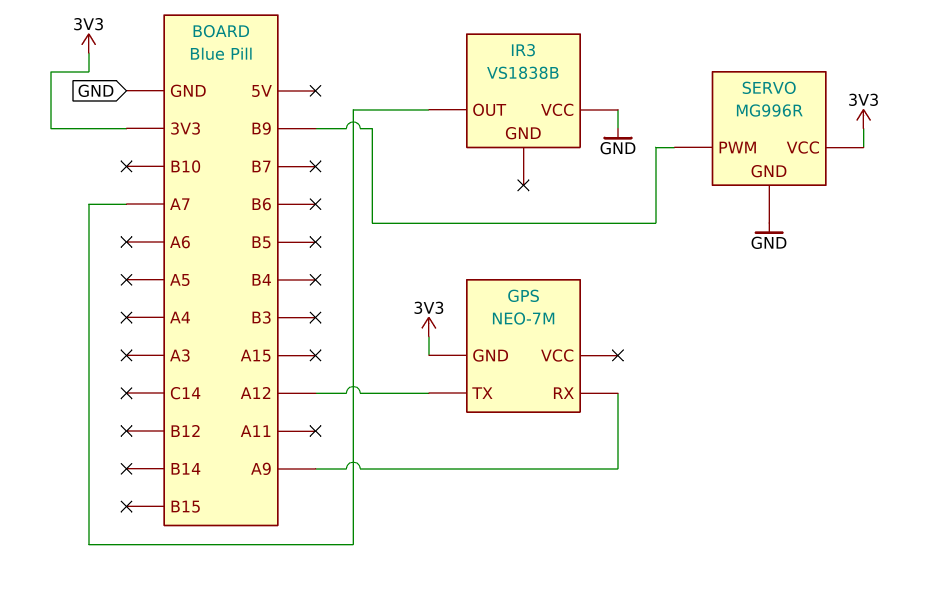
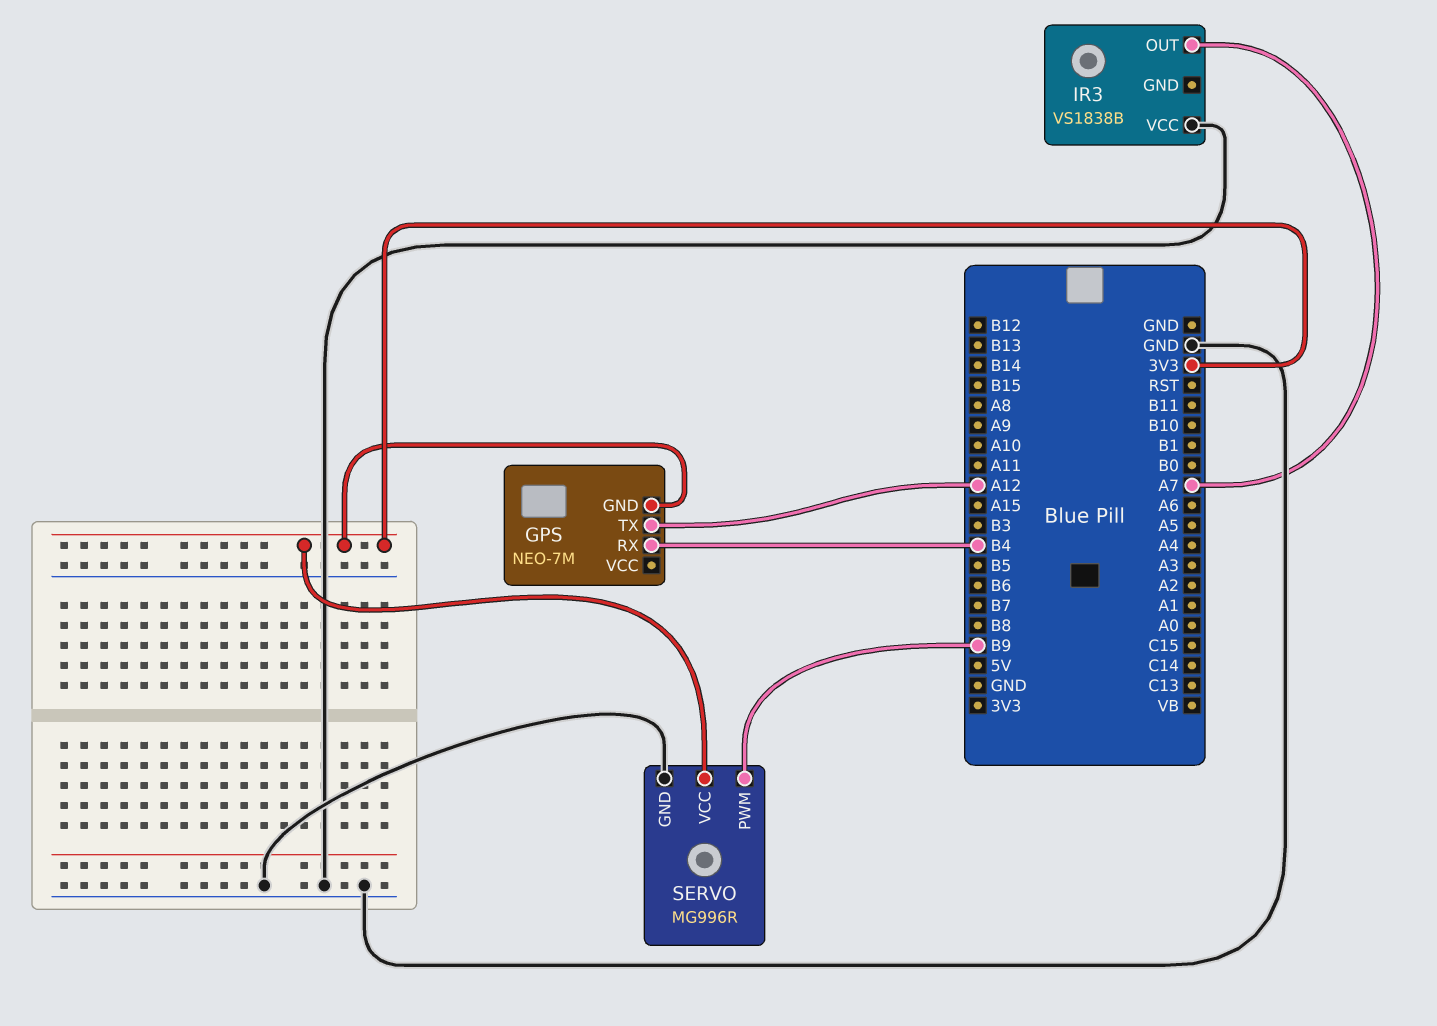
GPS pin RX: A9 -> B4

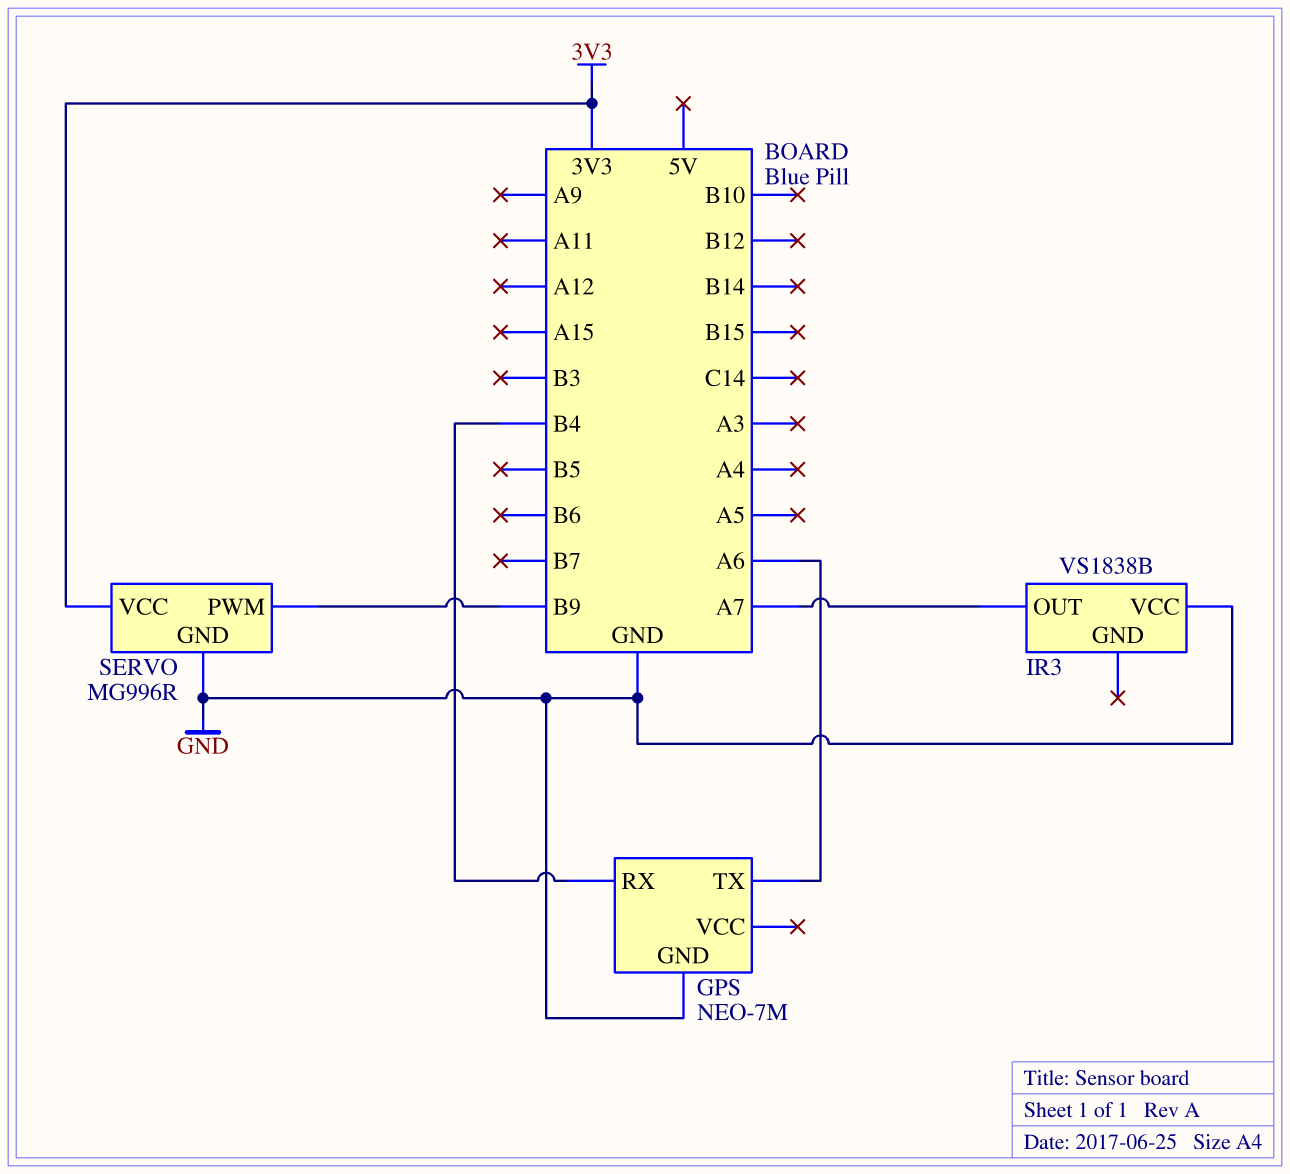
GPS pin GND: 3V3 -> GND
GPS pin TX: A12 -> A6

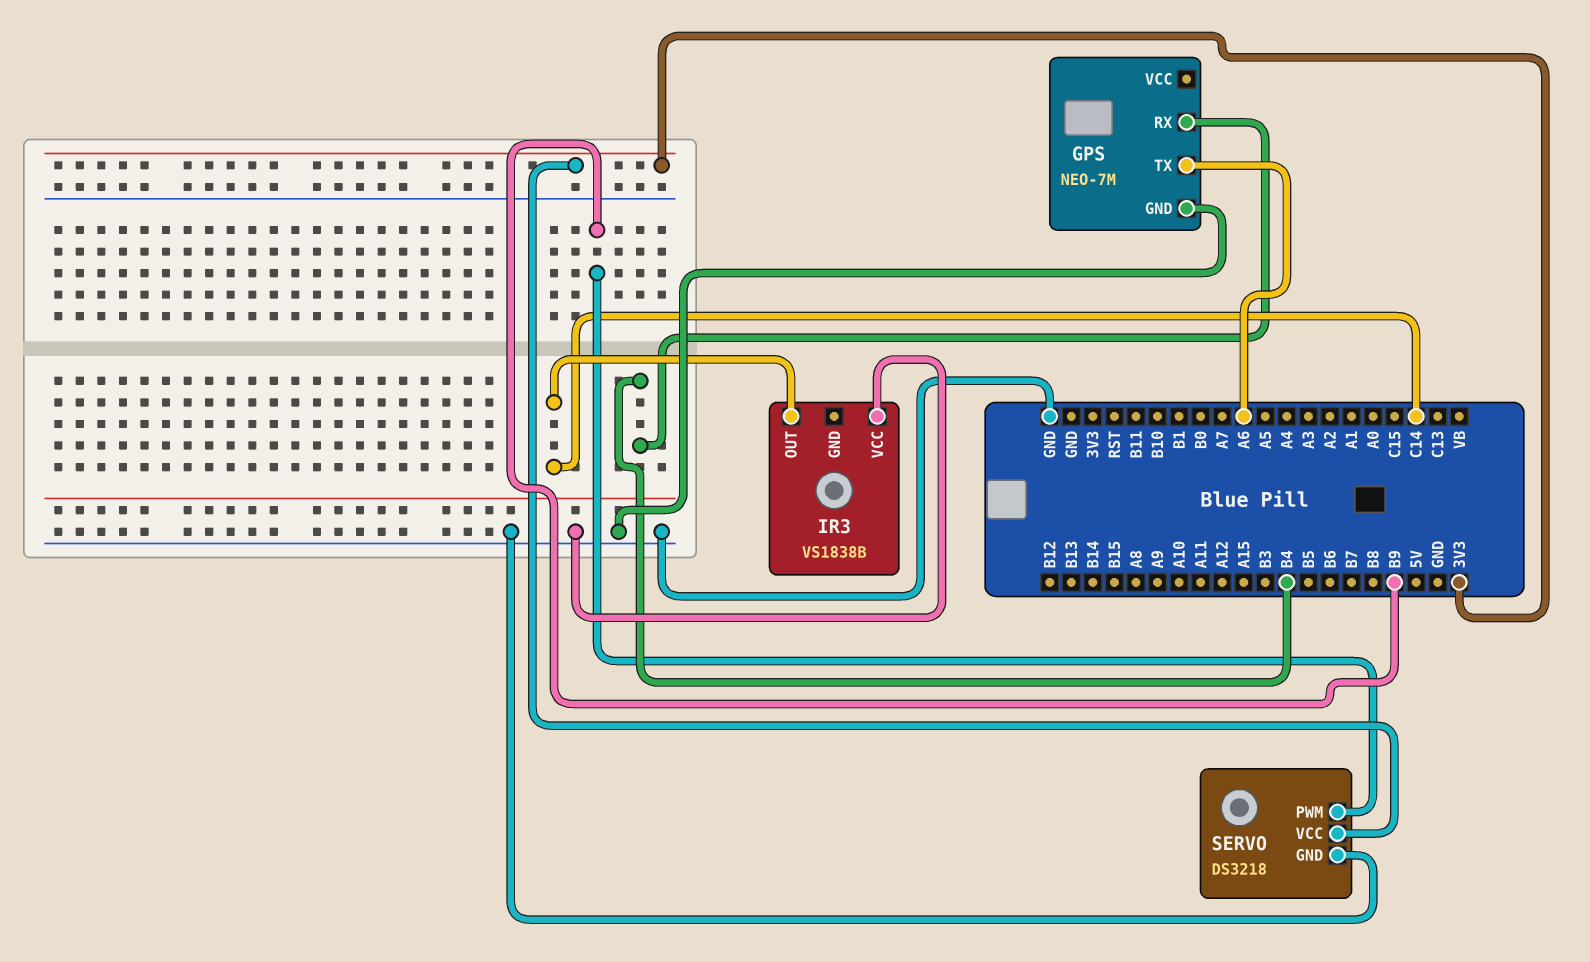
IR3 pin OUT: A7 -> C14
SERVO: MG996R -> DS3218

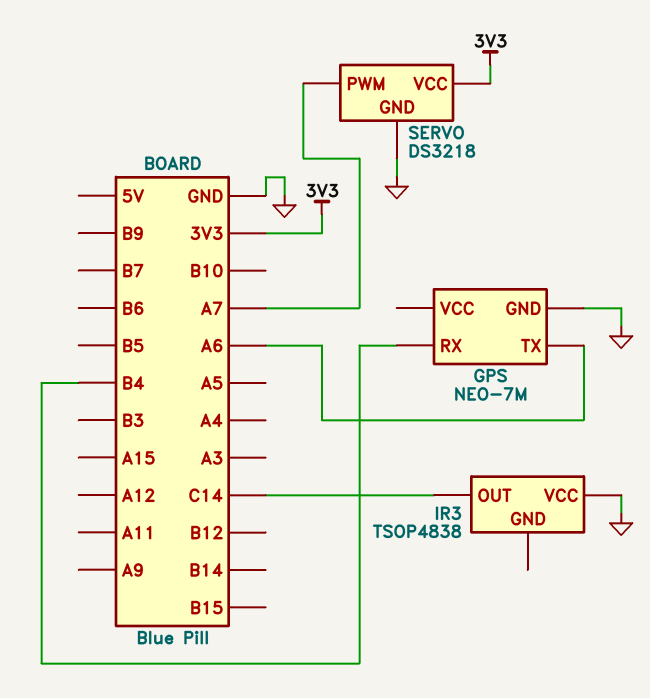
IR3: VS1838B -> TSOP4838
SERVO pin PWM: B9 -> A7

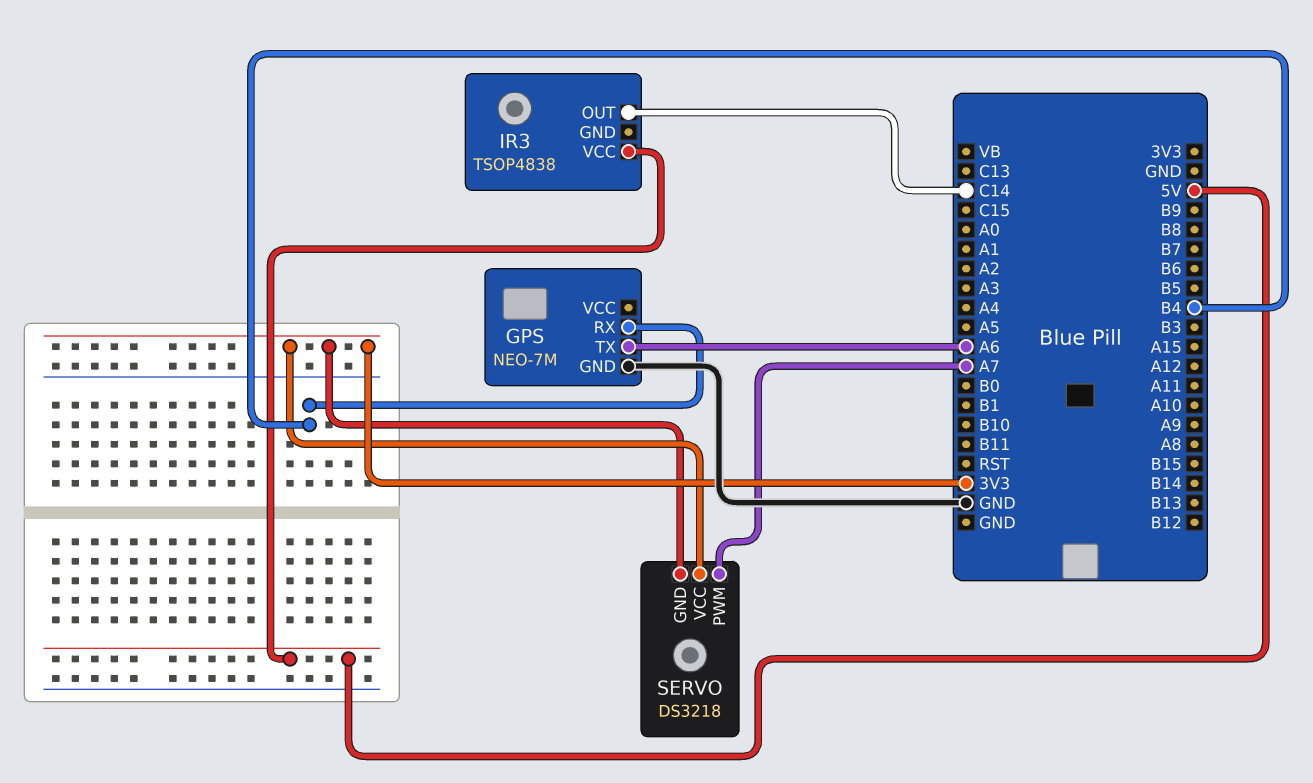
IR3 pin VCC: GND -> 5V
SERVO pin GND: GND -> 3V3

